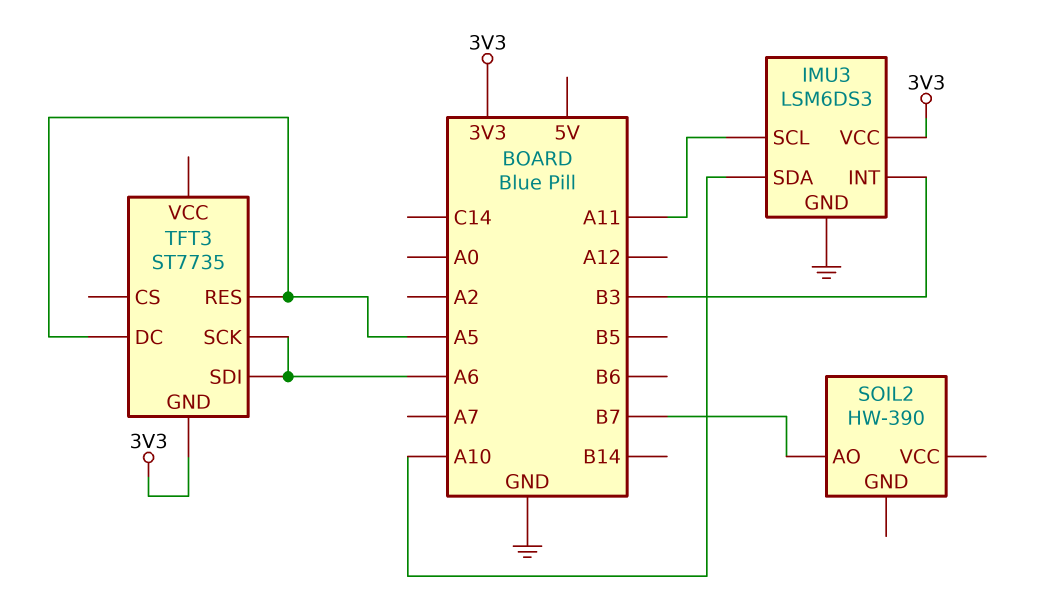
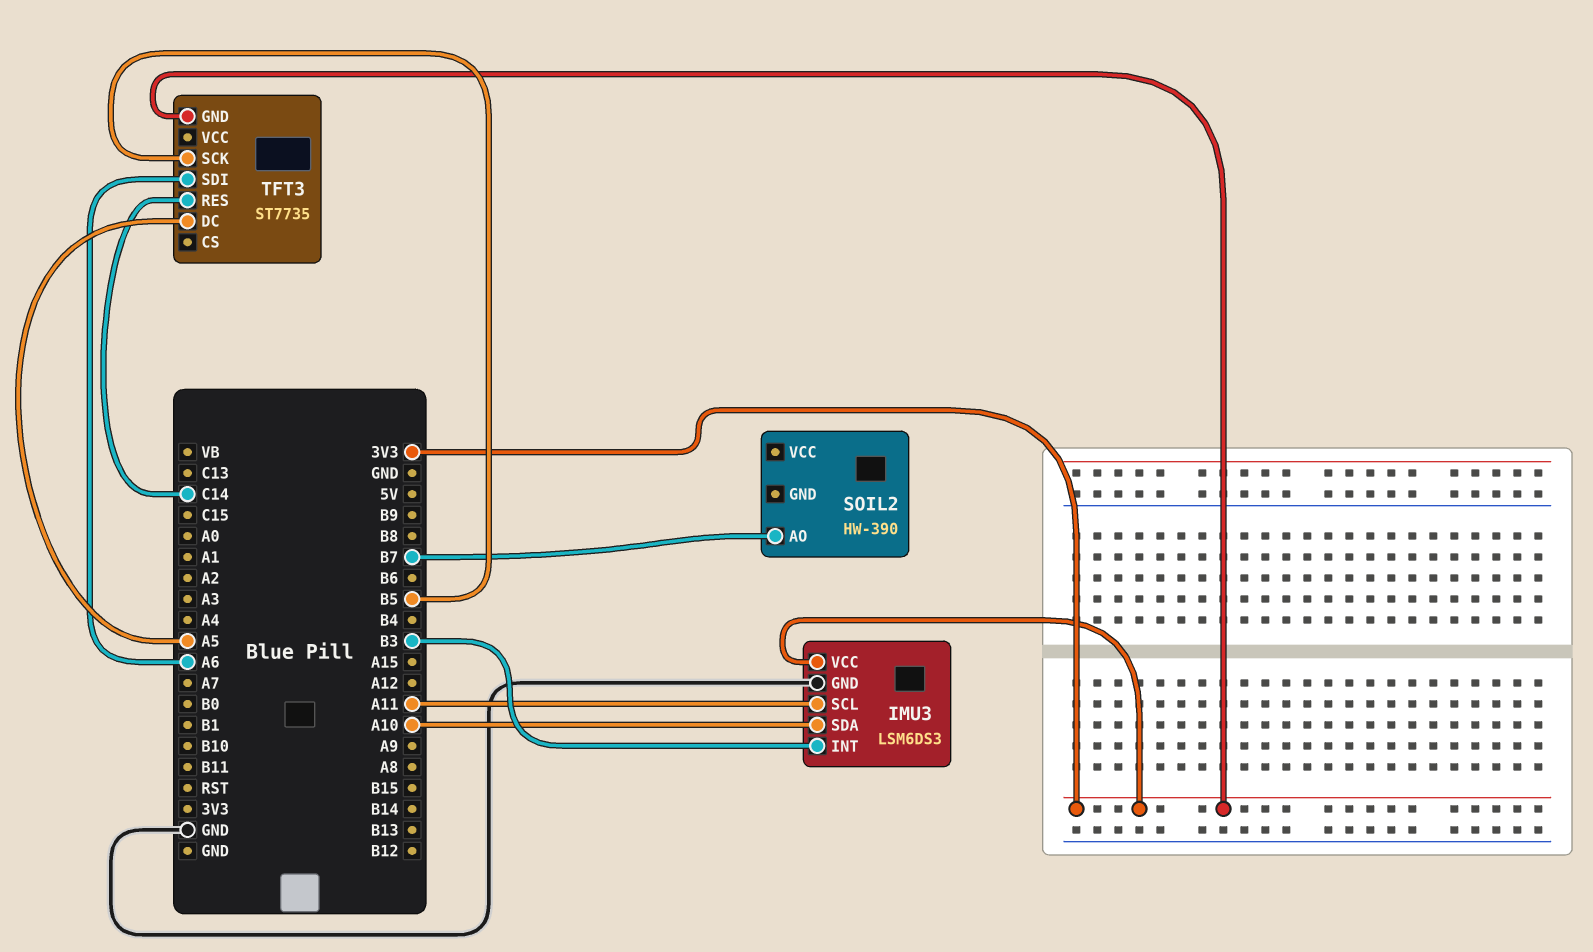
TFT3 pin RES: A5 -> C14
TFT3 pin SCK: A6 -> B5

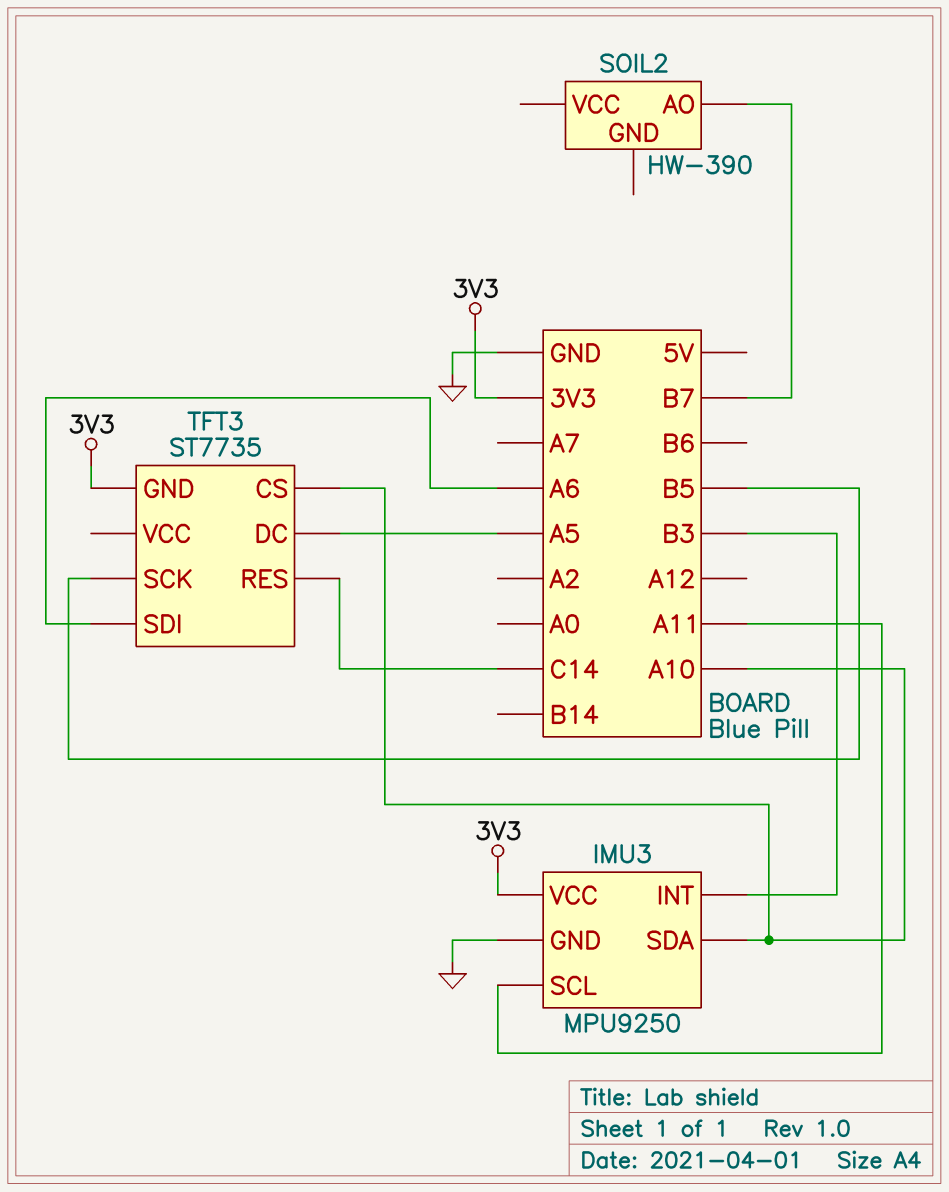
IMU3: LSM6DS3 -> MPU9250
TFT3 pin CS: none -> A10

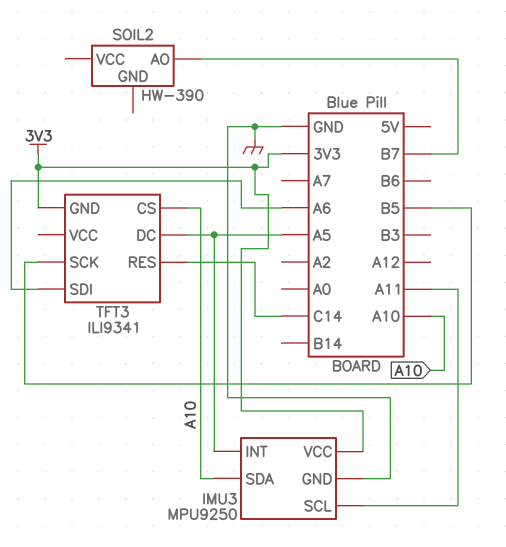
IMU3 pin INT: B3 -> A5
TFT3: ST7735 -> ILI9341

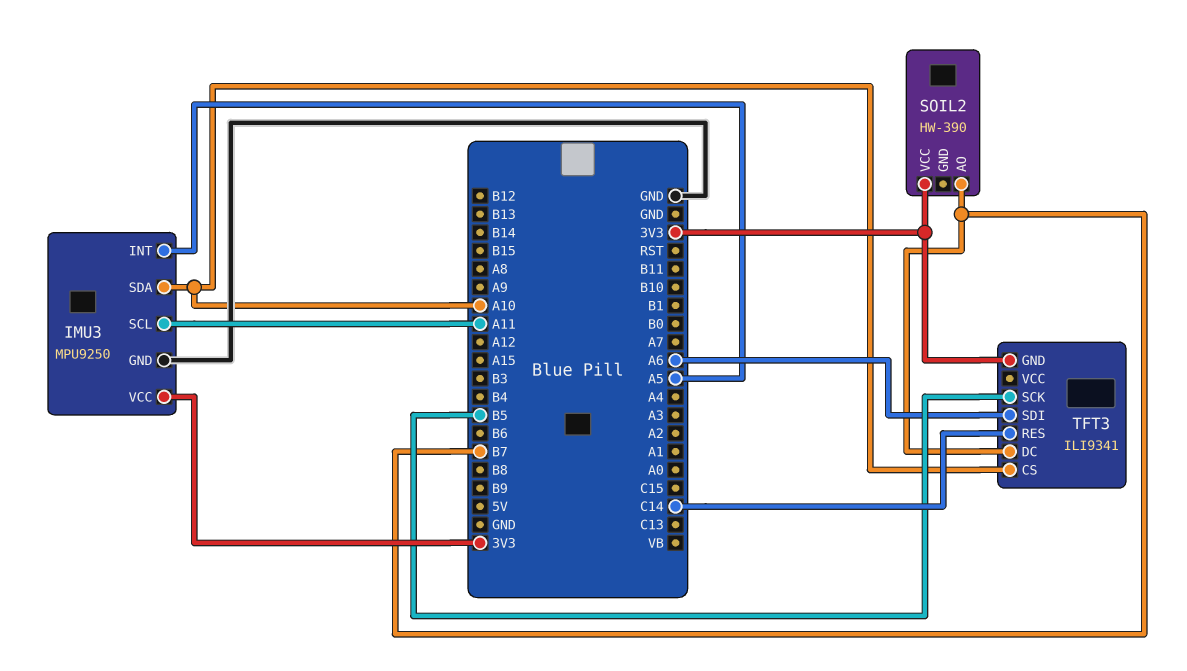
SOIL2 pin VCC: none -> 3V3
TFT3 pin DC: A5 -> B7

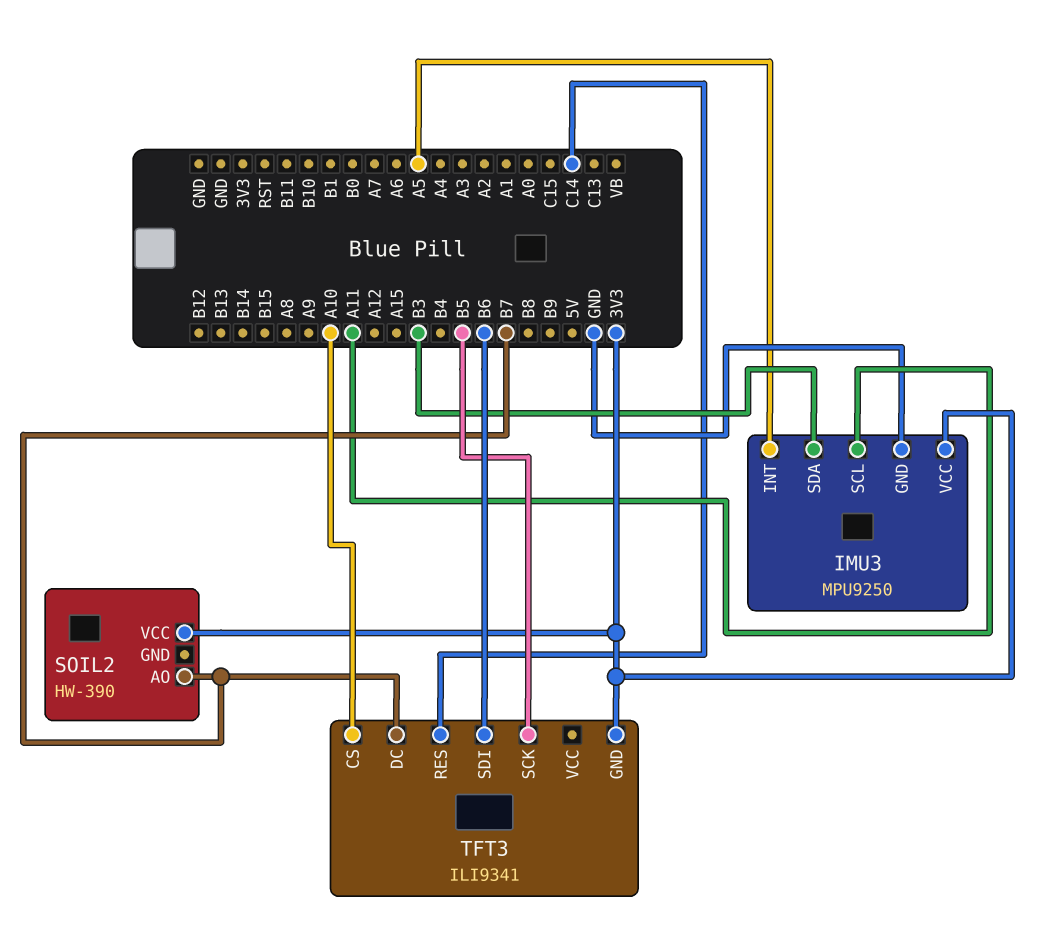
IMU3 pin SDA: A10 -> B3
TFT3 pin SDI: A6 -> B6

